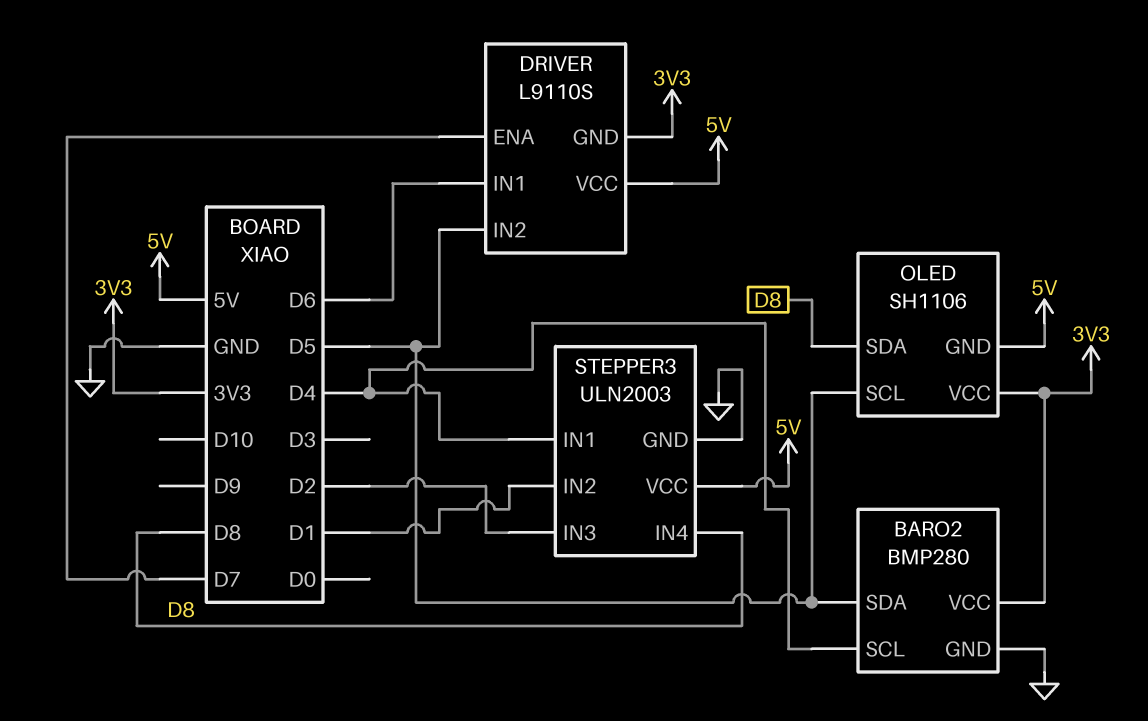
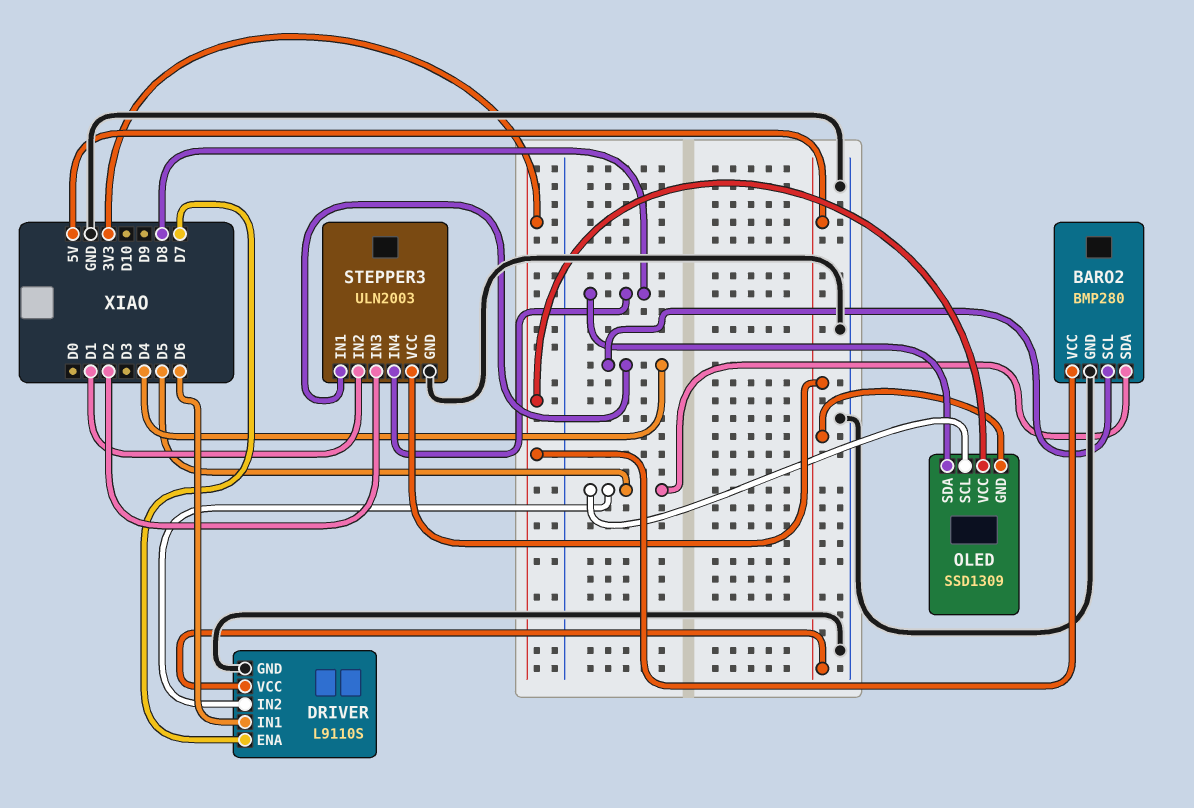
DRIVER pin GND: 3V3 -> GND
OLED: SH1106 -> SSD1309

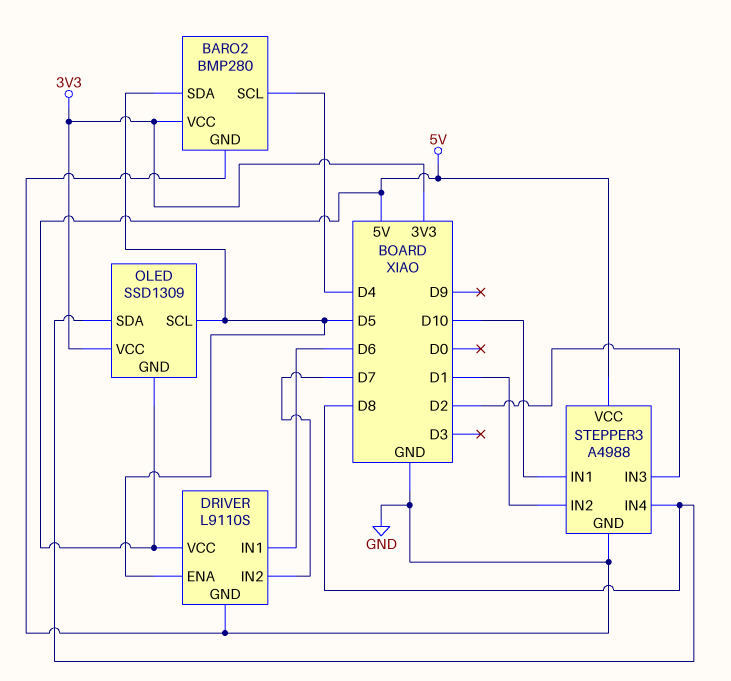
DRIVER pin ENA: D7 -> D5
DRIVER pin IN2: D5 -> D7
STEPPER3: ULN2003 -> A4988
STEPPER3 pin IN1: D4 -> D10

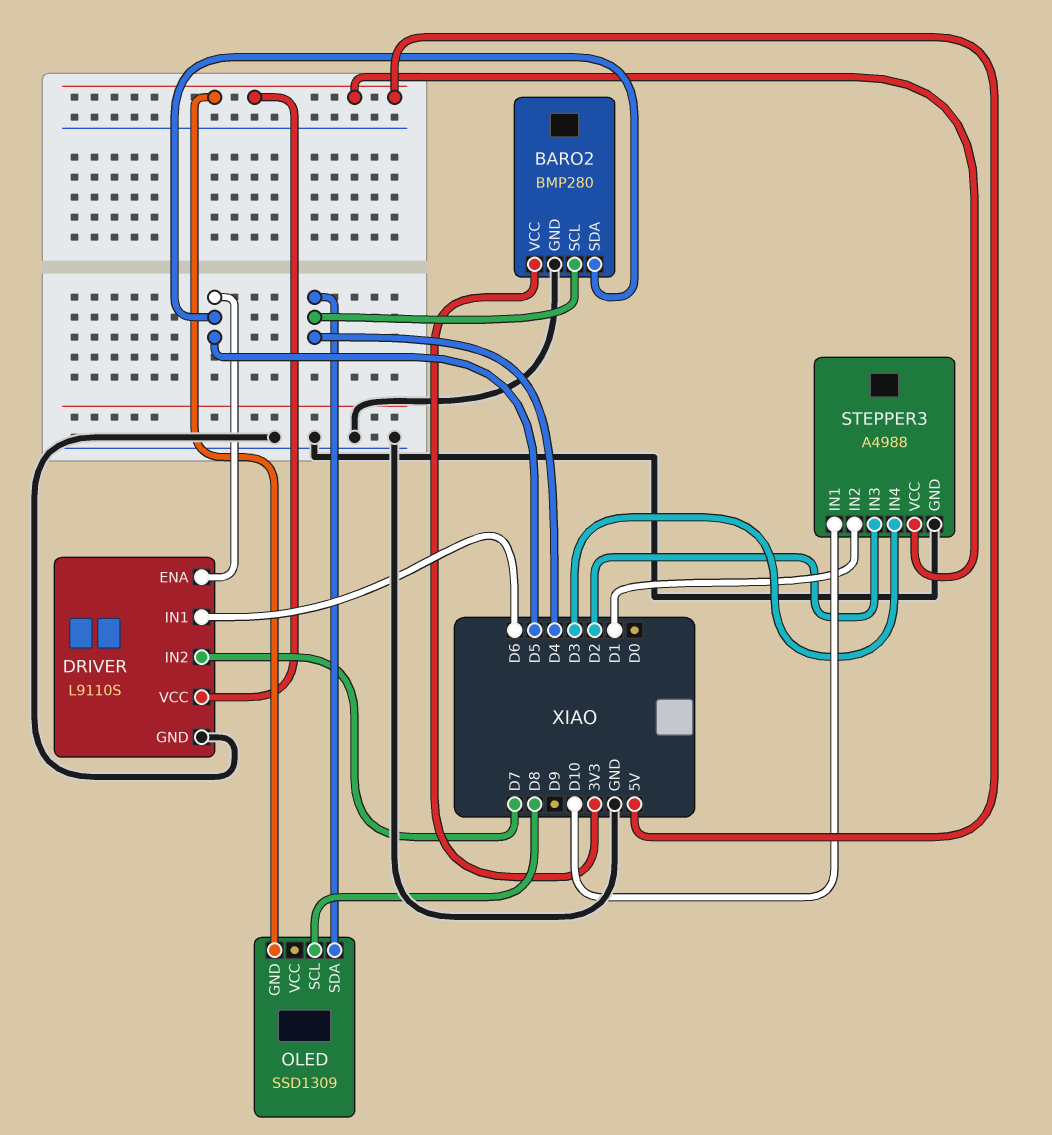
OLED pin SCL: D5 -> D8
OLED pin SDA: D8 -> D4
OLED pin VCC: 3V3 -> none
STEPPER3 pin IN4: D8 -> D3

